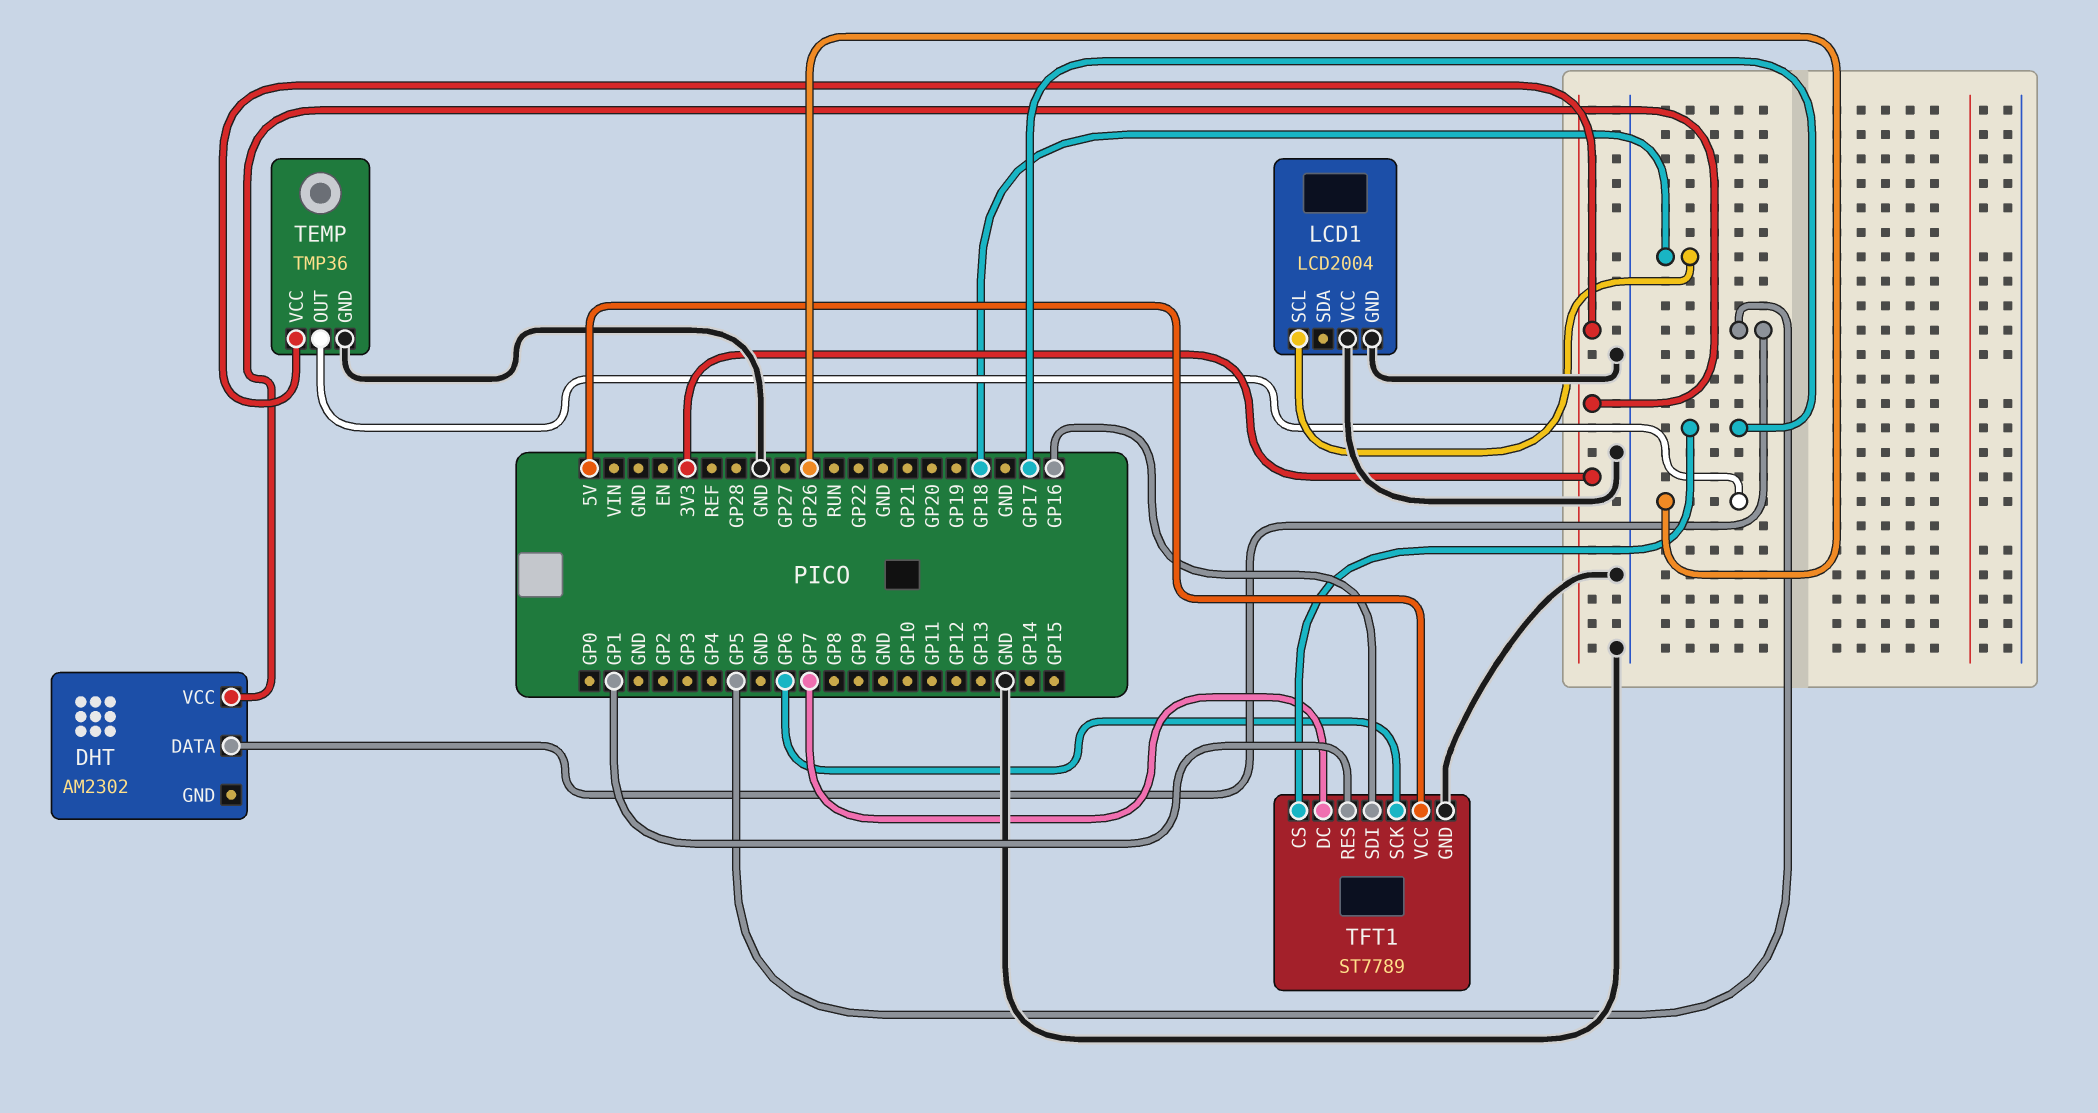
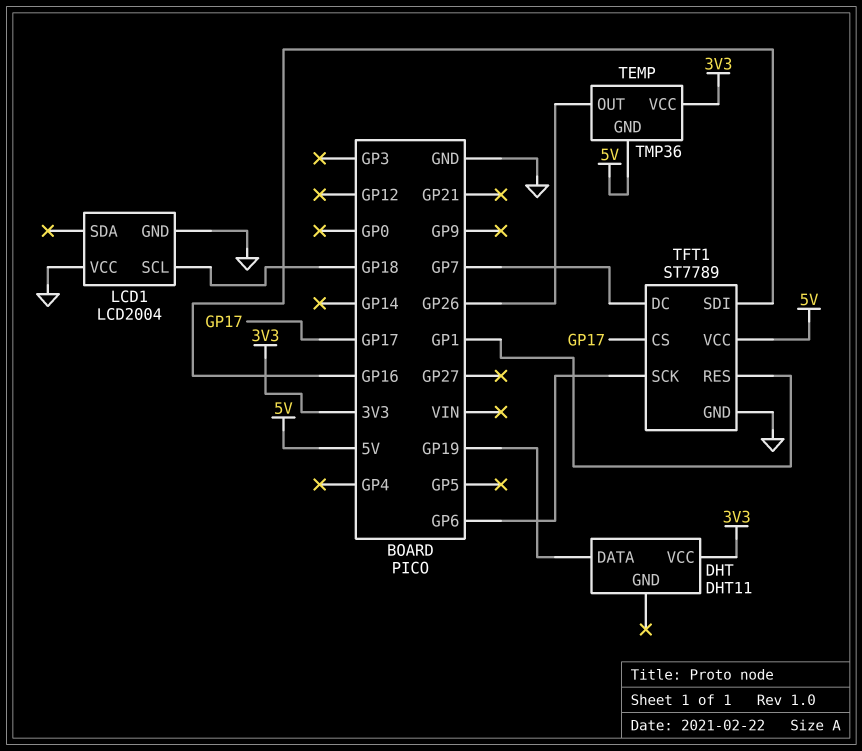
DHT: AM2302 -> DHT11
DHT pin DATA: GP5 -> GP19
TEMP pin GND: GND -> 5V

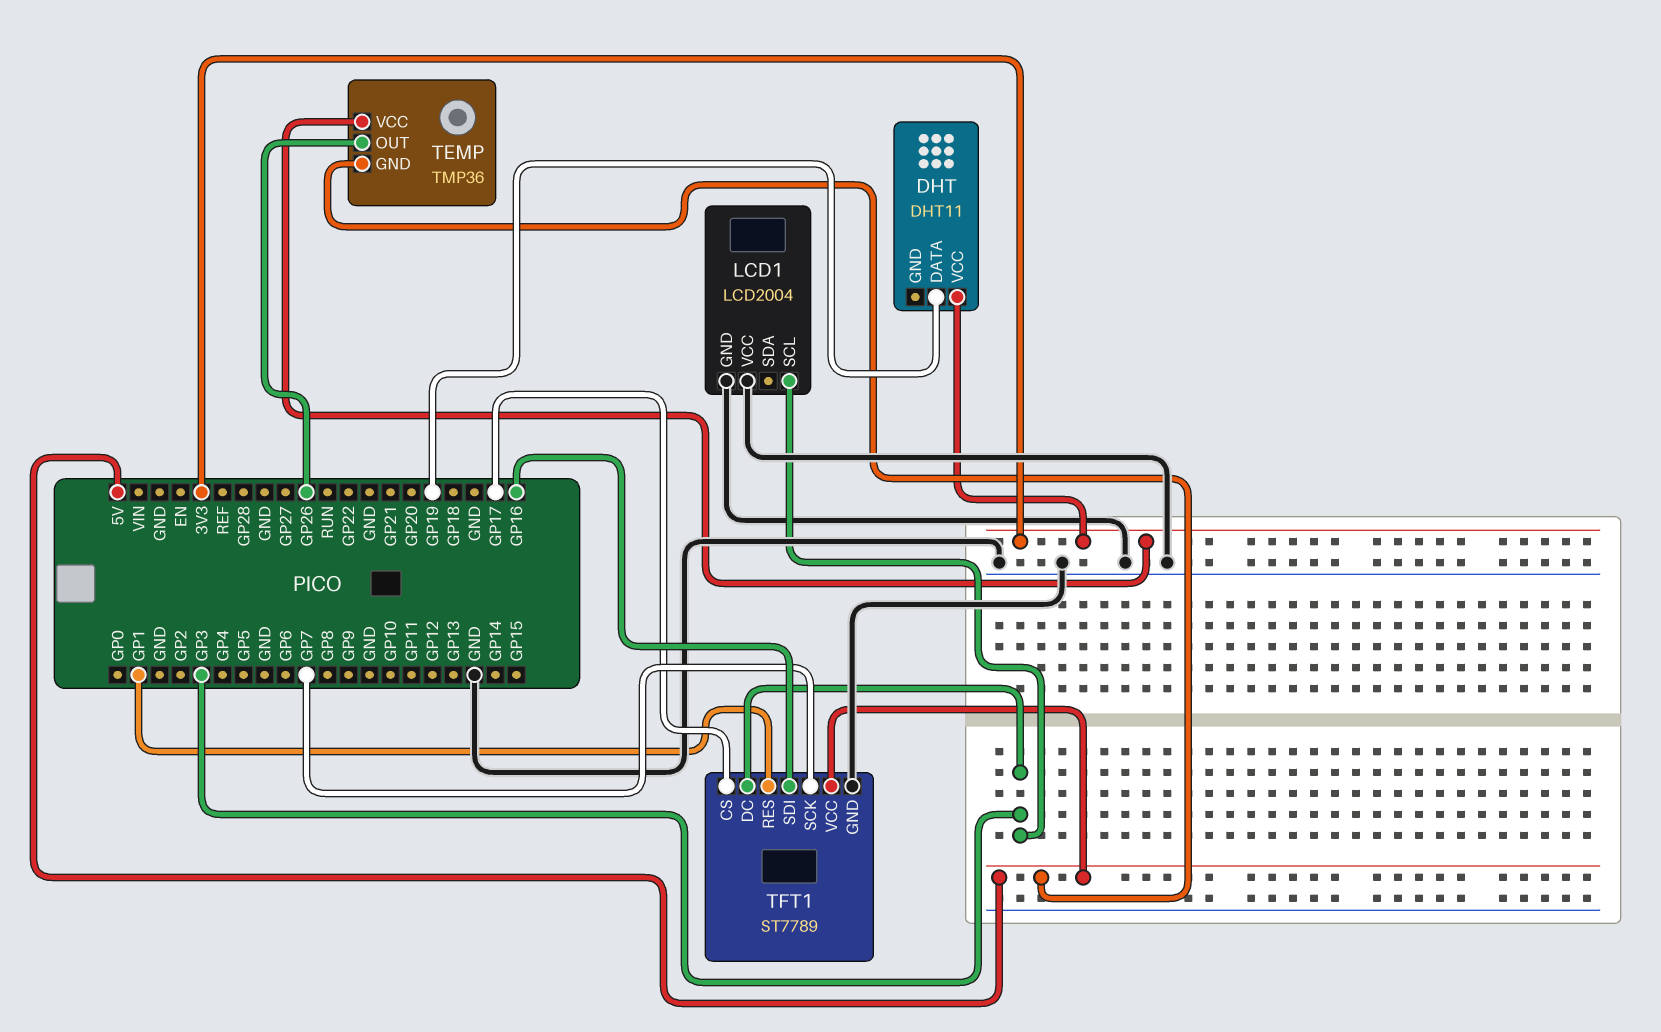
LCD1 pin SCL: GP18 -> GP3
TFT1 pin DC: GP7 -> GP3
TFT1 pin SCK: GP6 -> GP7

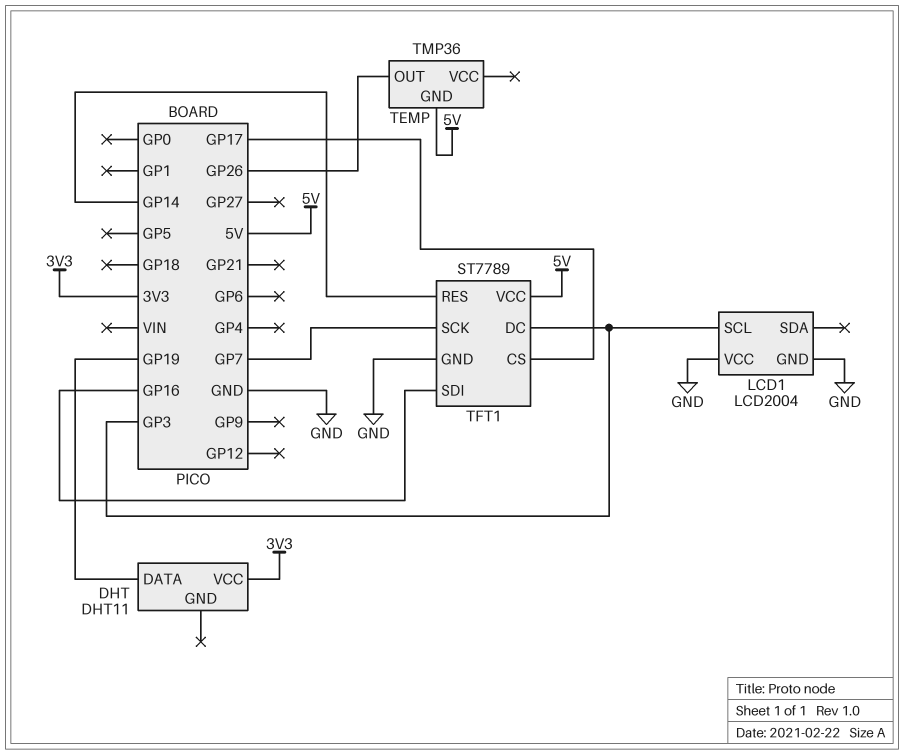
TEMP pin VCC: 3V3 -> none
TFT1 pin RES: GP1 -> GP14

